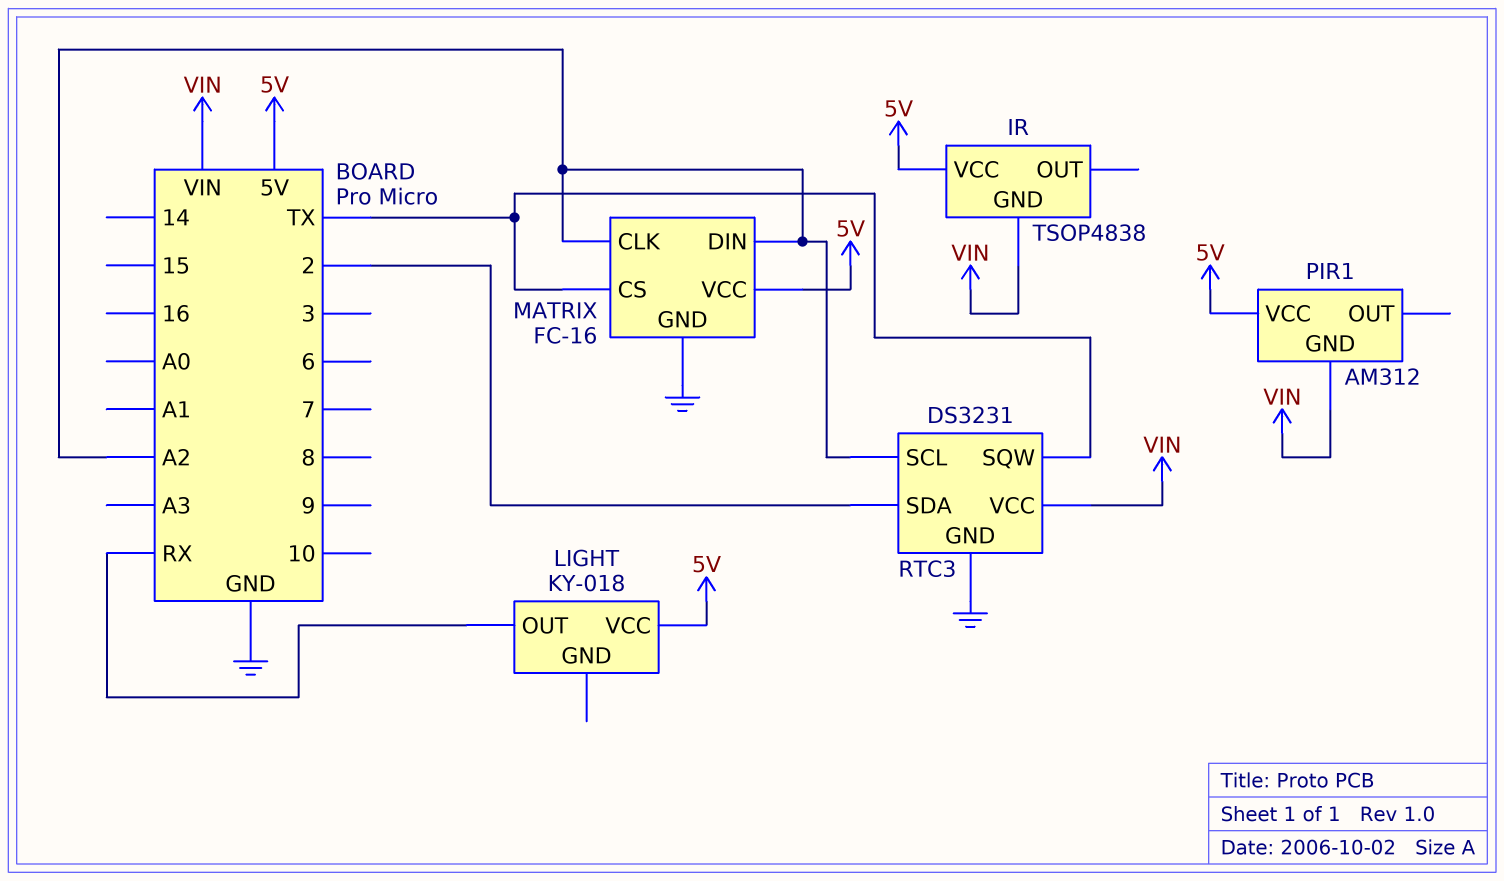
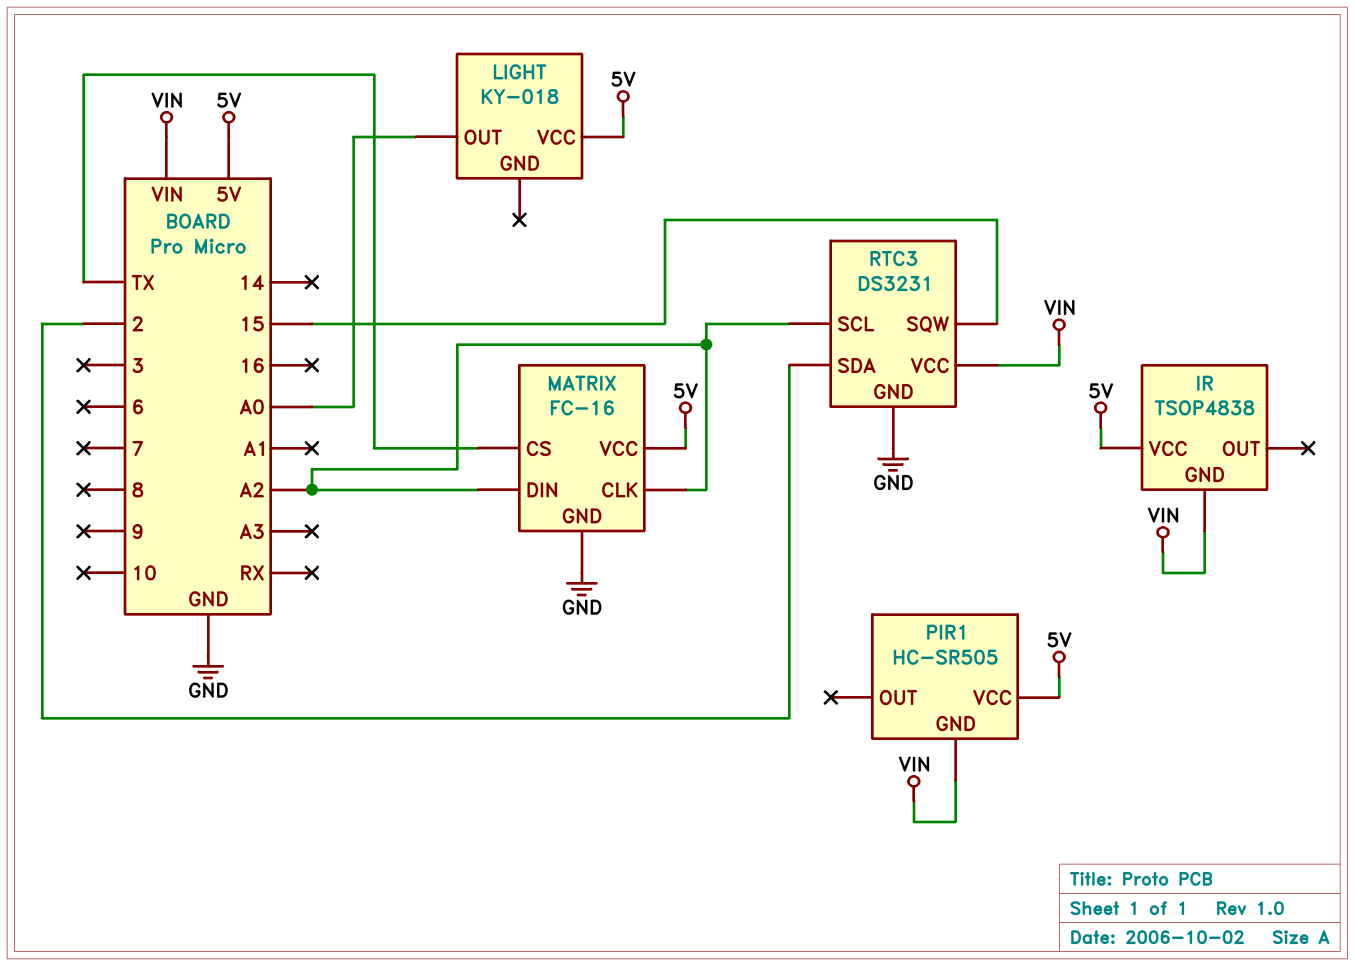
LIGHT pin OUT: RX -> A0
PIR1: AM312 -> HC-SR505
RTC3 pin SQW: TX -> 15

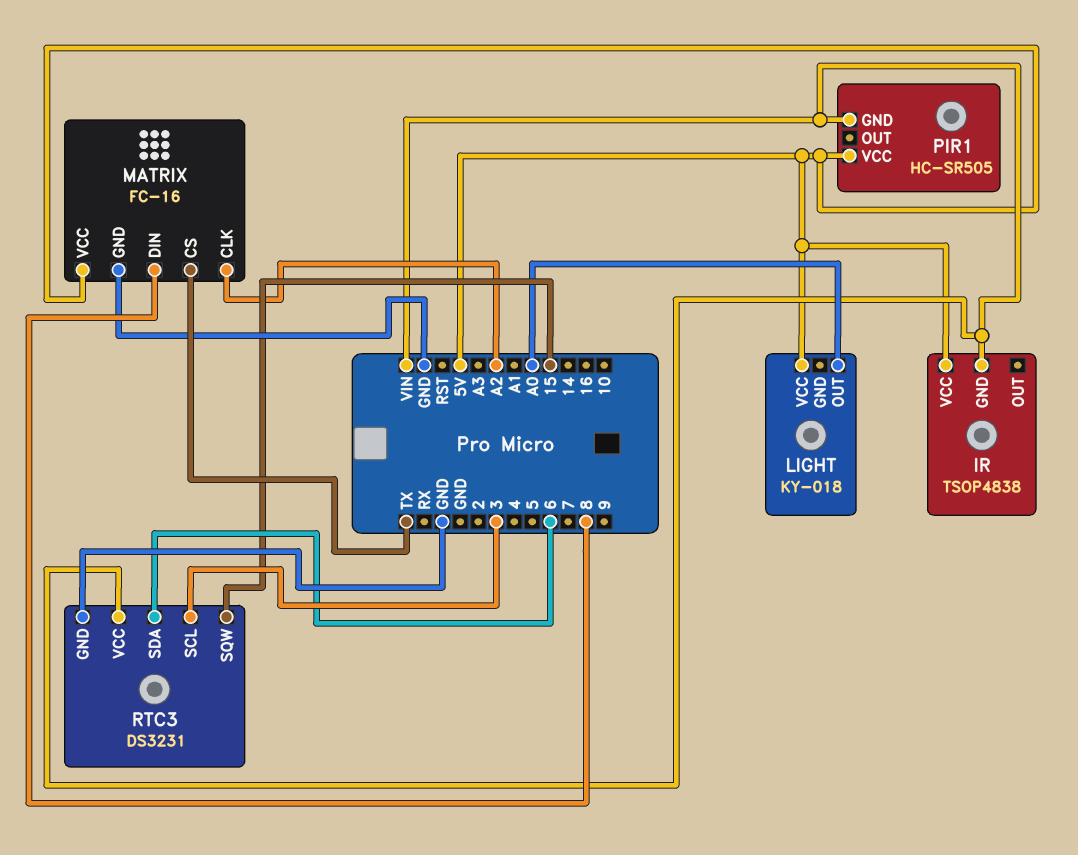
MATRIX pin DIN: A2 -> 8
RTC3 pin SCL: A2 -> 3
RTC3 pin SDA: 2 -> 6

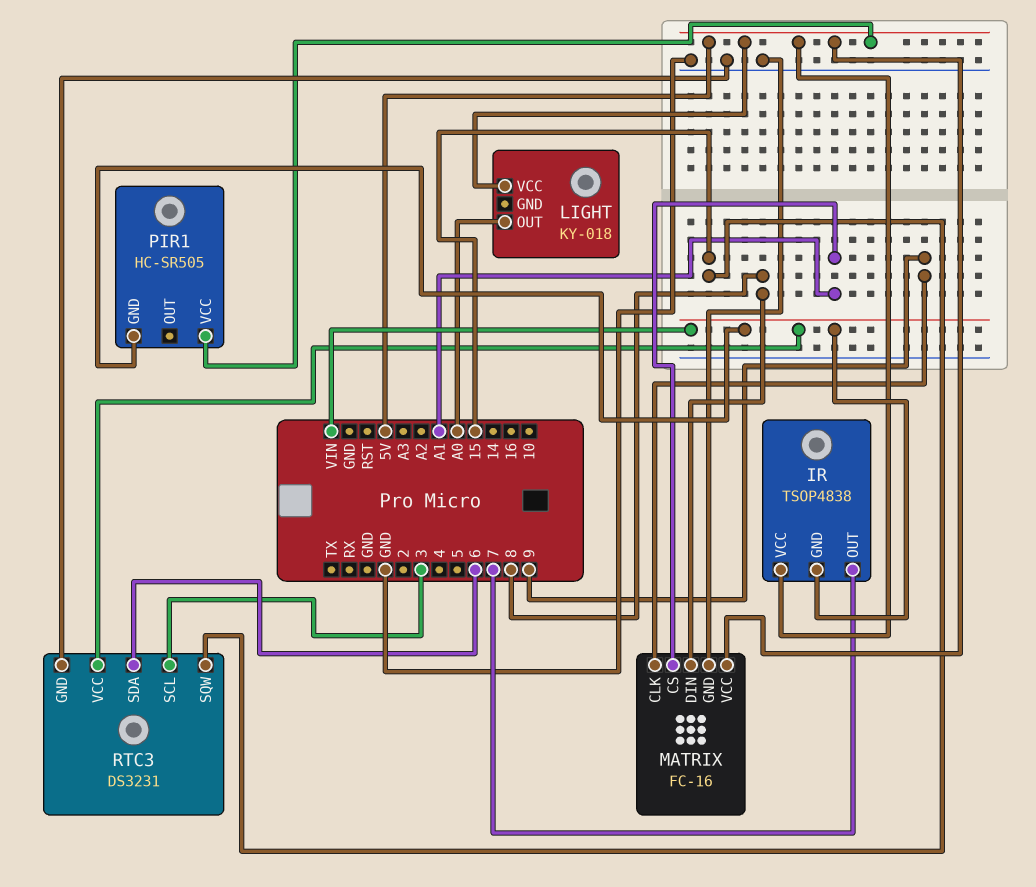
IR pin OUT: none -> 7
MATRIX pin CLK: A2 -> 9
MATRIX pin CS: TX -> A1

